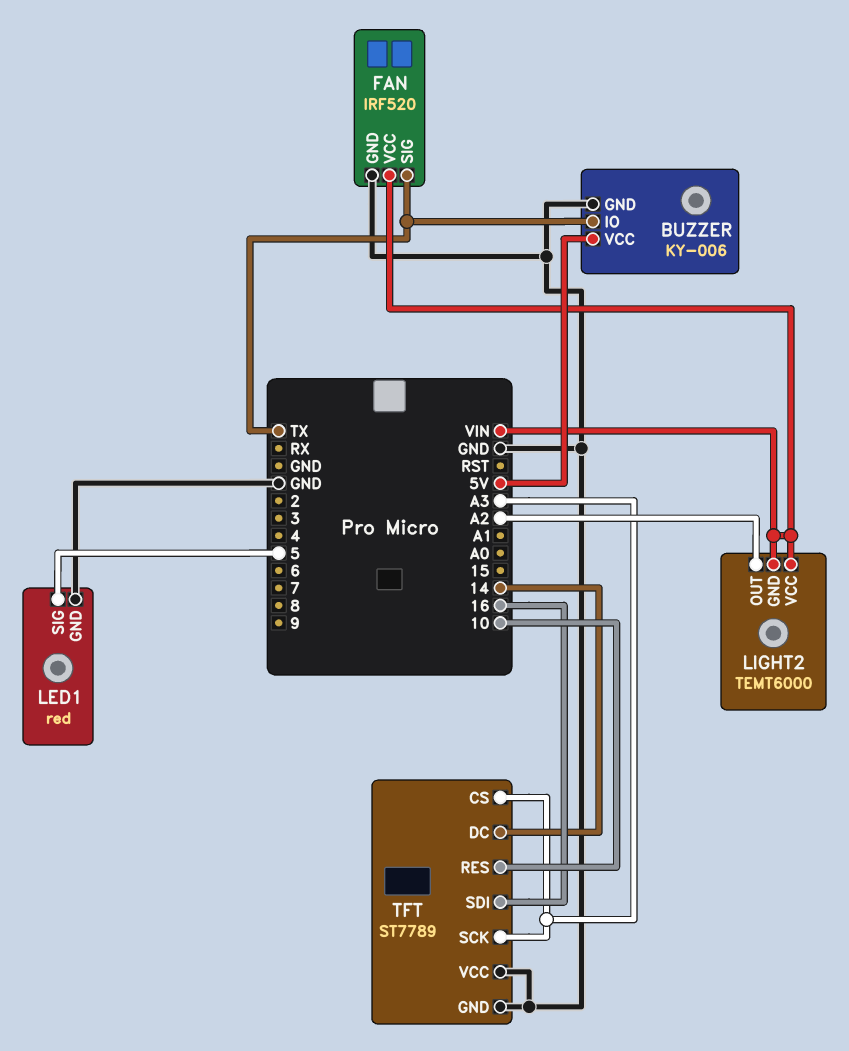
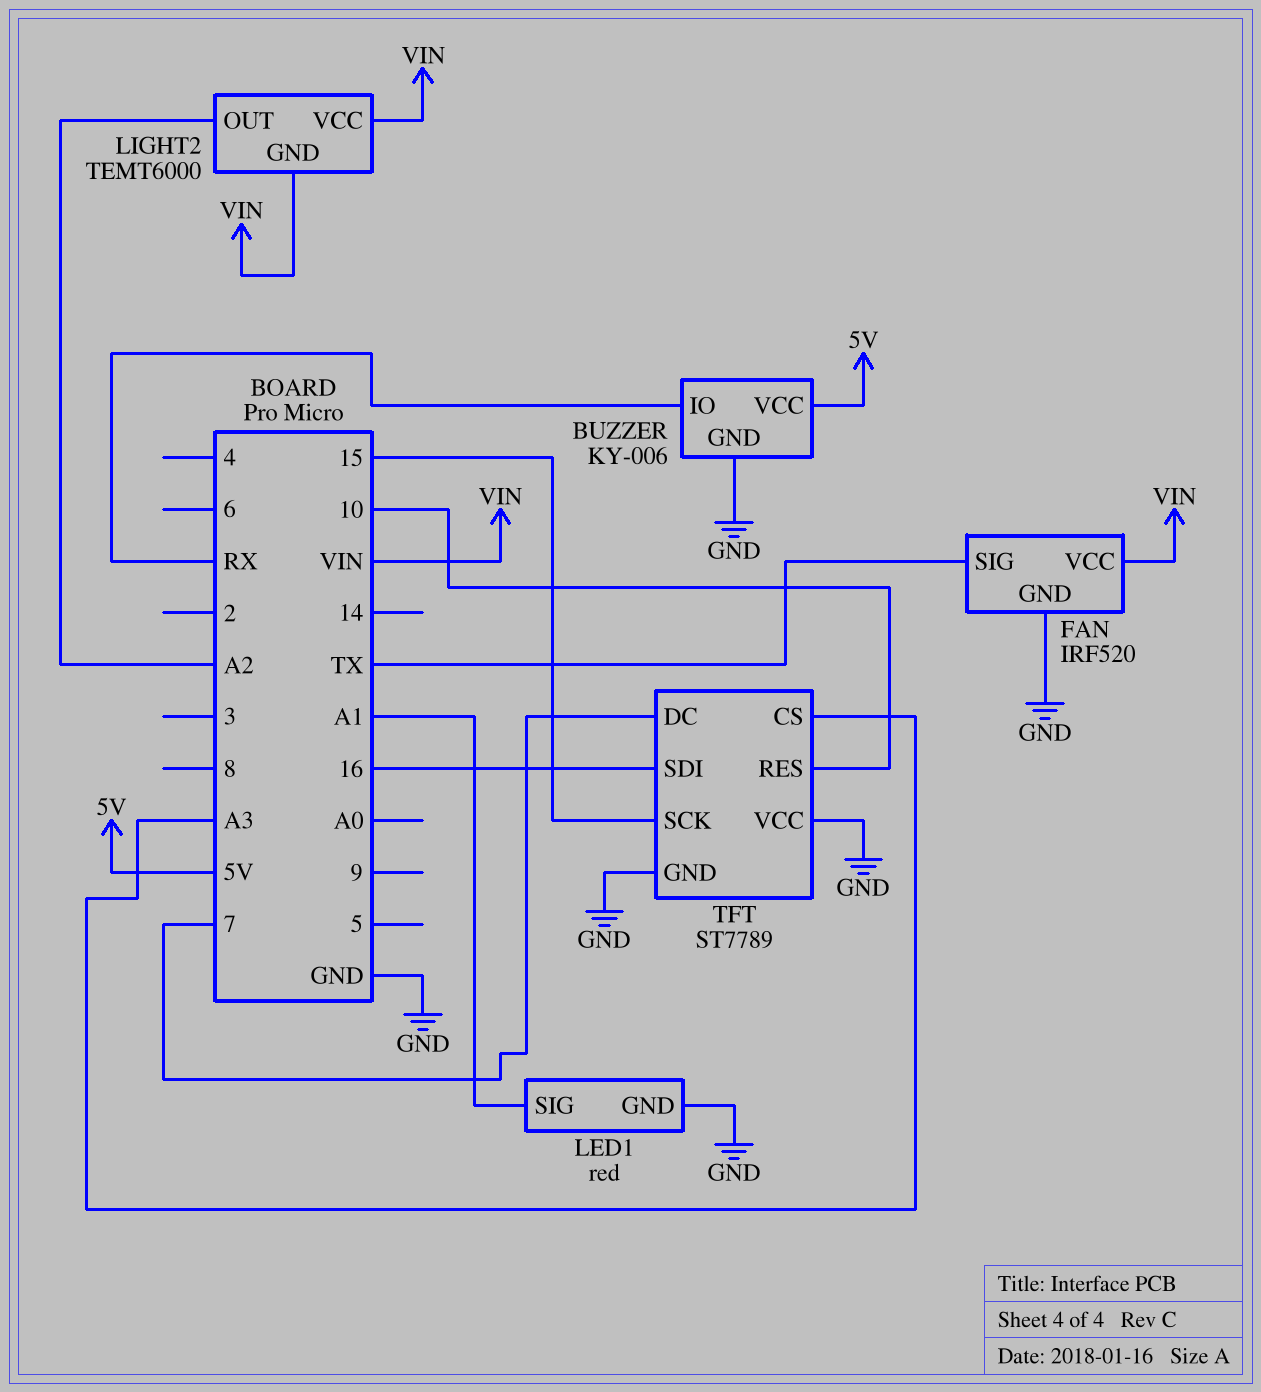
BUZZER pin IO: TX -> RX
LED1 pin SIG: 5 -> A1
TFT pin DC: 14 -> 7
TFT pin SCK: A3 -> 15

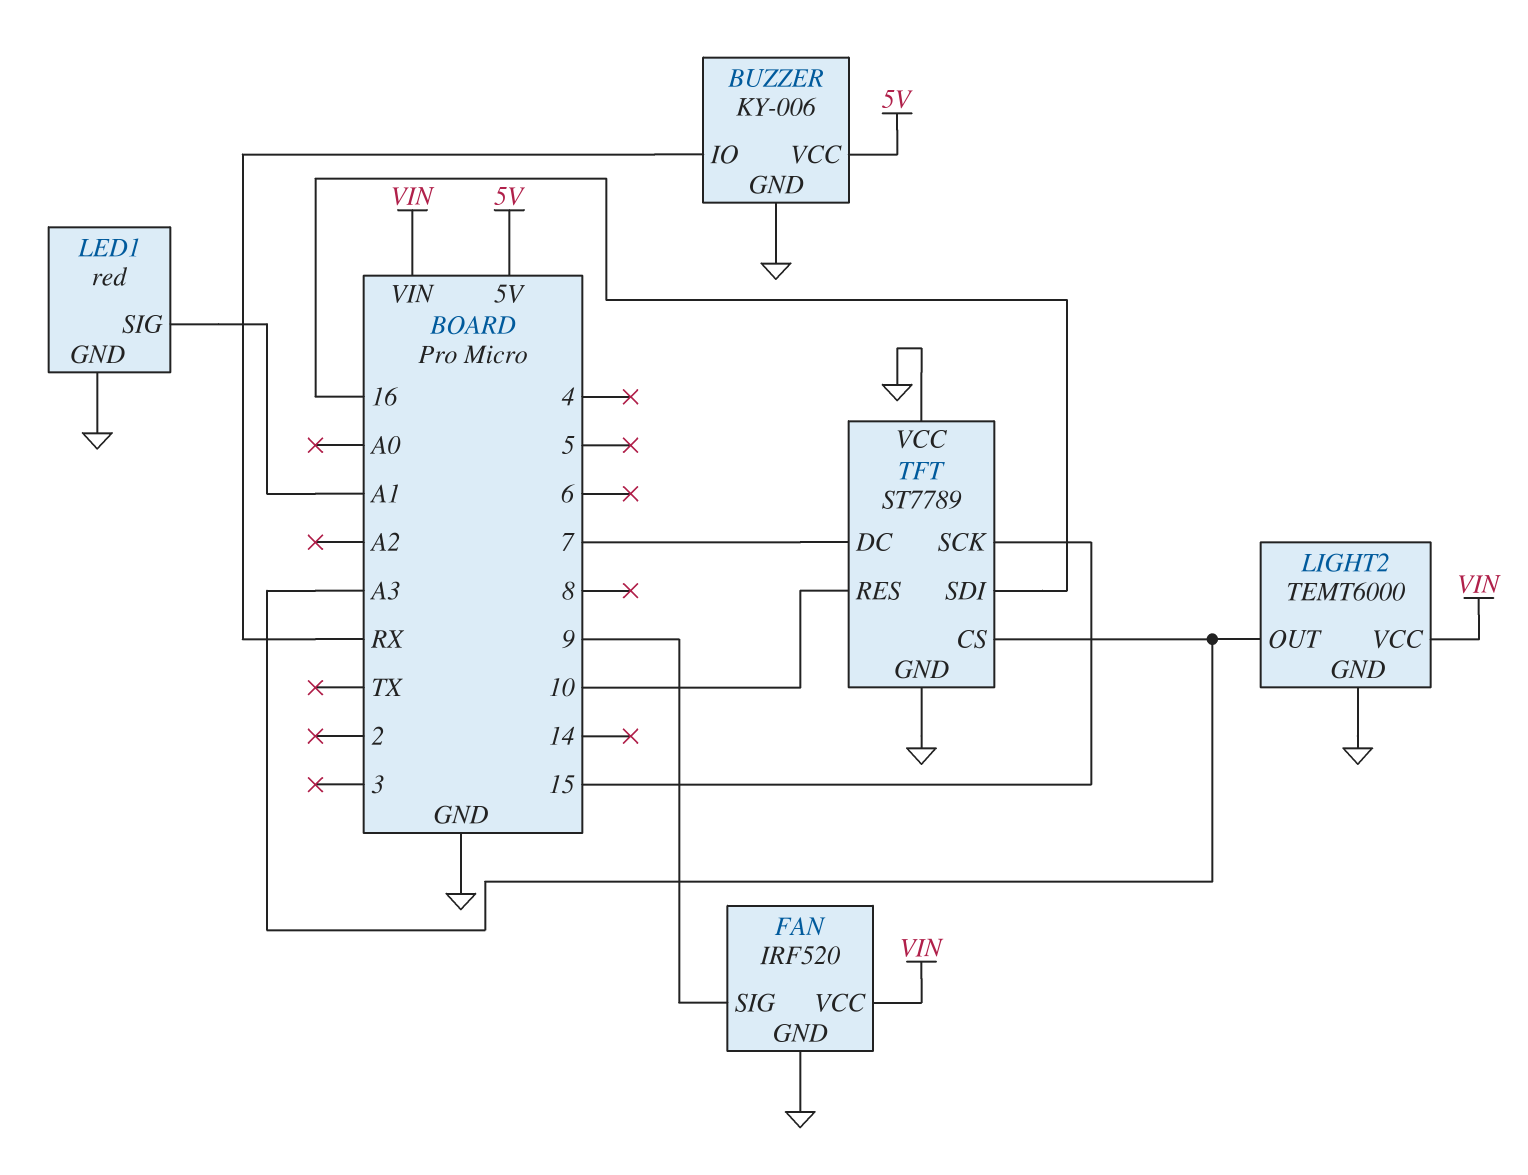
FAN pin SIG: TX -> 9
LIGHT2 pin GND: VIN -> GND
LIGHT2 pin OUT: A2 -> A3

